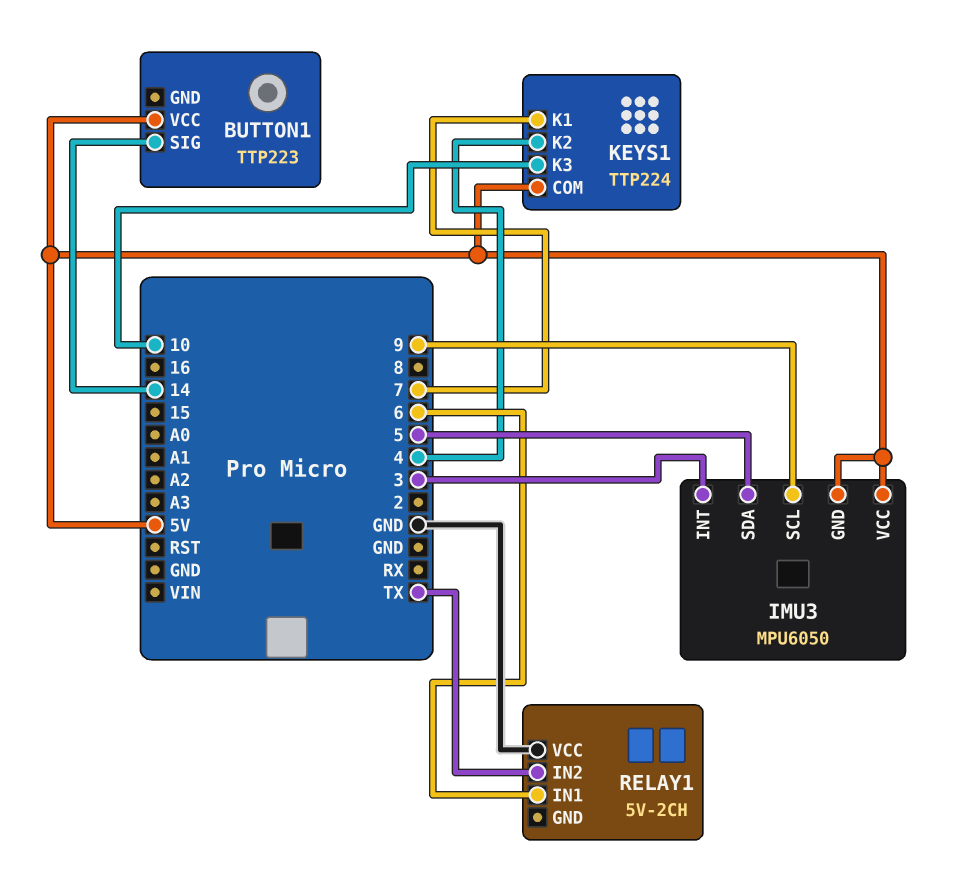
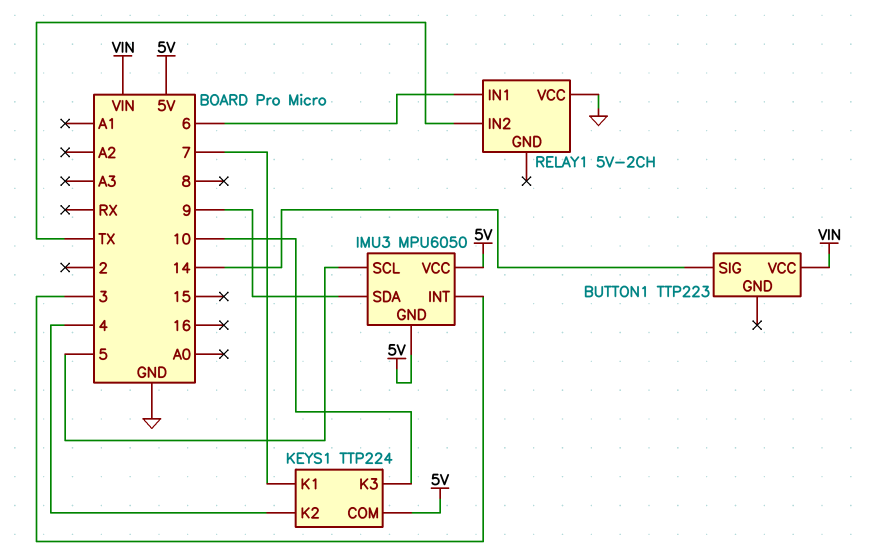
BUTTON1 pin VCC: 5V -> VIN
IMU3 pin SCL: 9 -> 5
IMU3 pin SDA: 5 -> 9

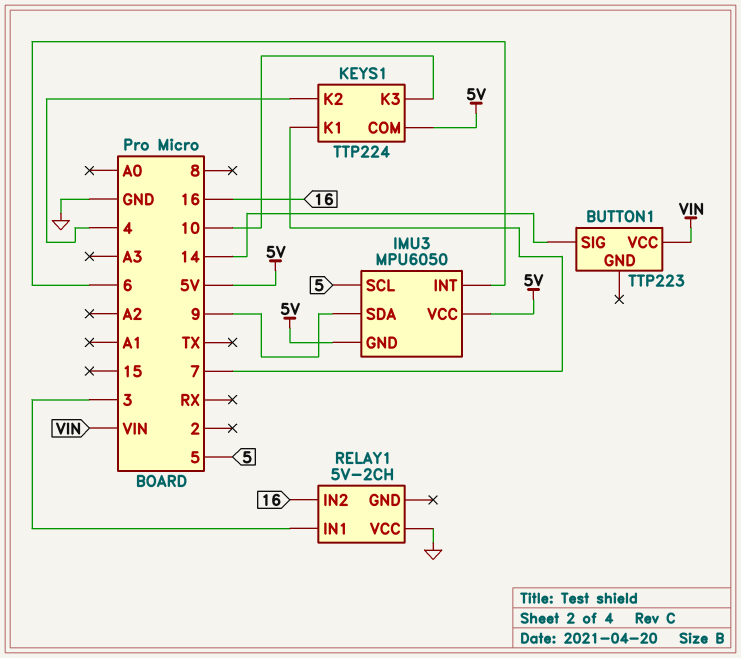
IMU3 pin INT: 3 -> 6
RELAY1 pin IN1: 6 -> 3
RELAY1 pin IN2: TX -> 16

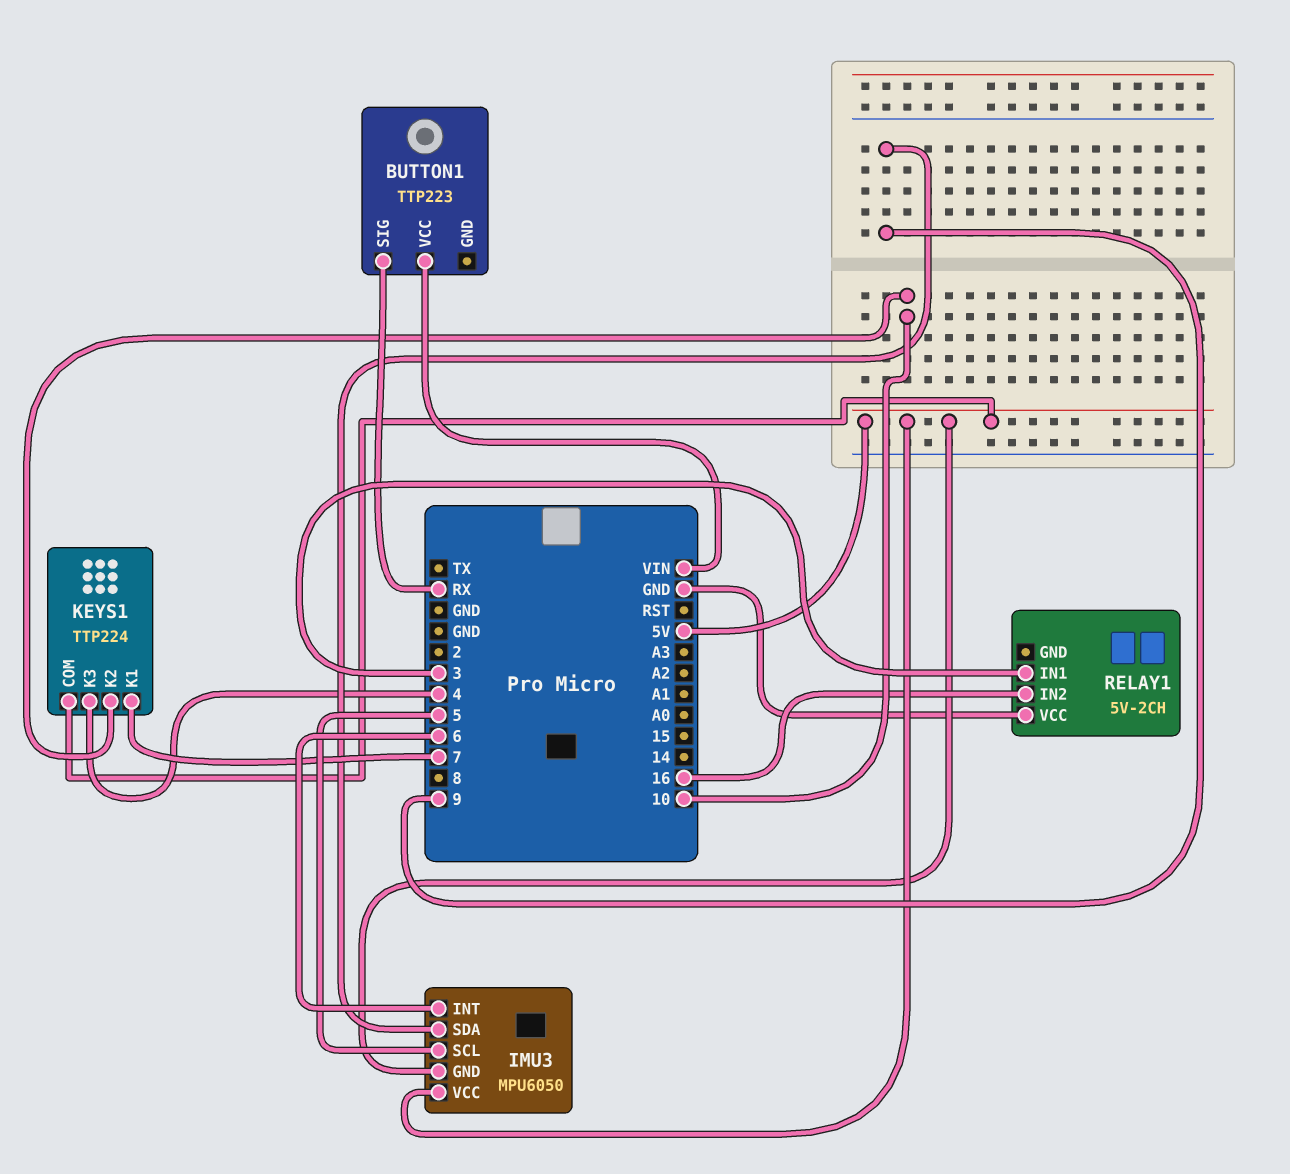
BUTTON1 pin SIG: 14 -> RX
KEYS1 pin K2: 4 -> 10
KEYS1 pin K3: 10 -> 4

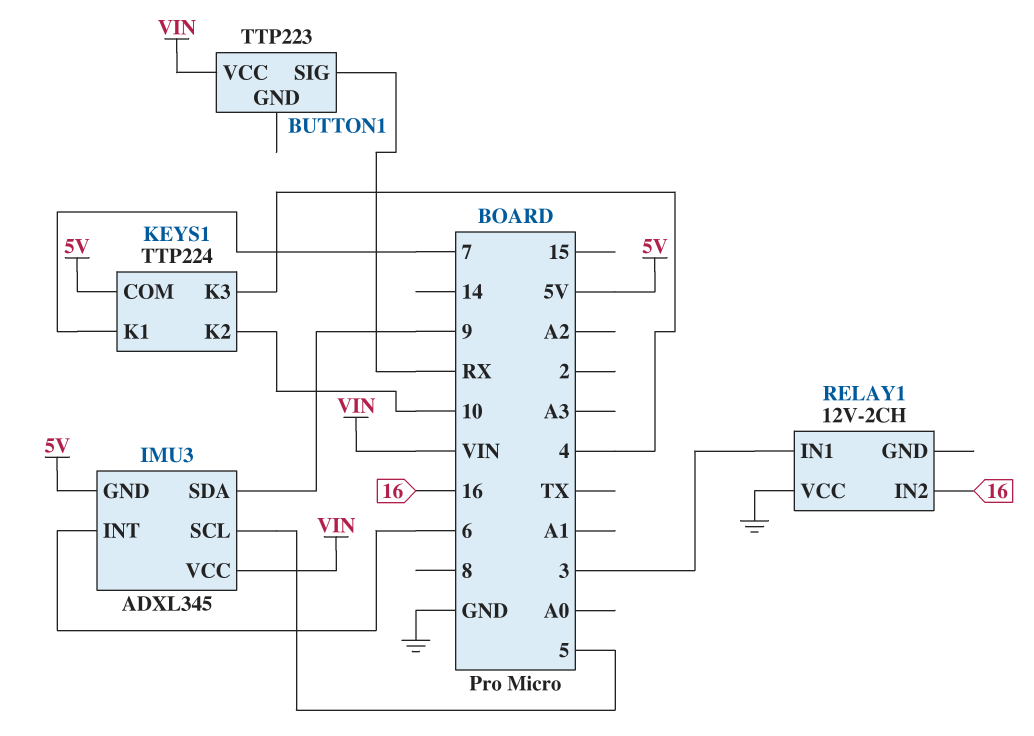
IMU3: MPU6050 -> ADXL345
IMU3 pin VCC: 5V -> VIN
RELAY1: 5V-2CH -> 12V-2CH

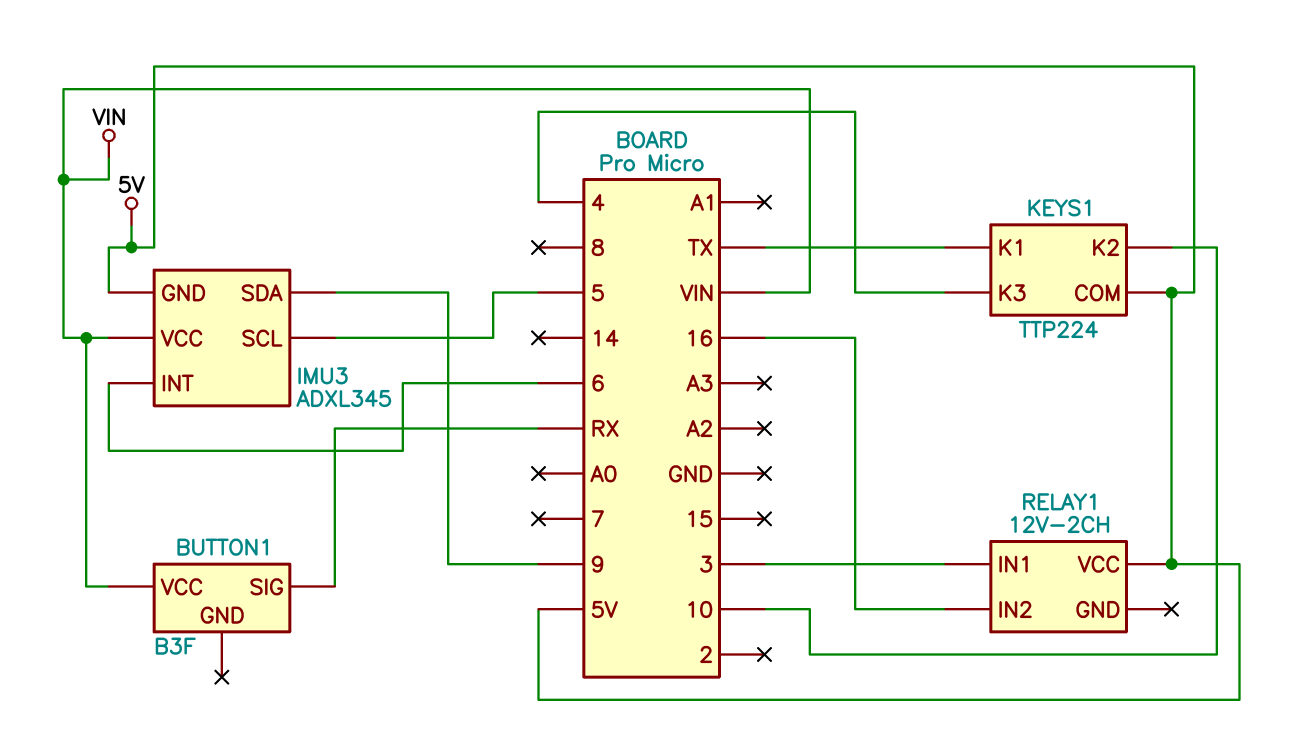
BUTTON1: TTP223 -> B3F
KEYS1 pin K1: 7 -> TX
RELAY1 pin VCC: GND -> 5V

